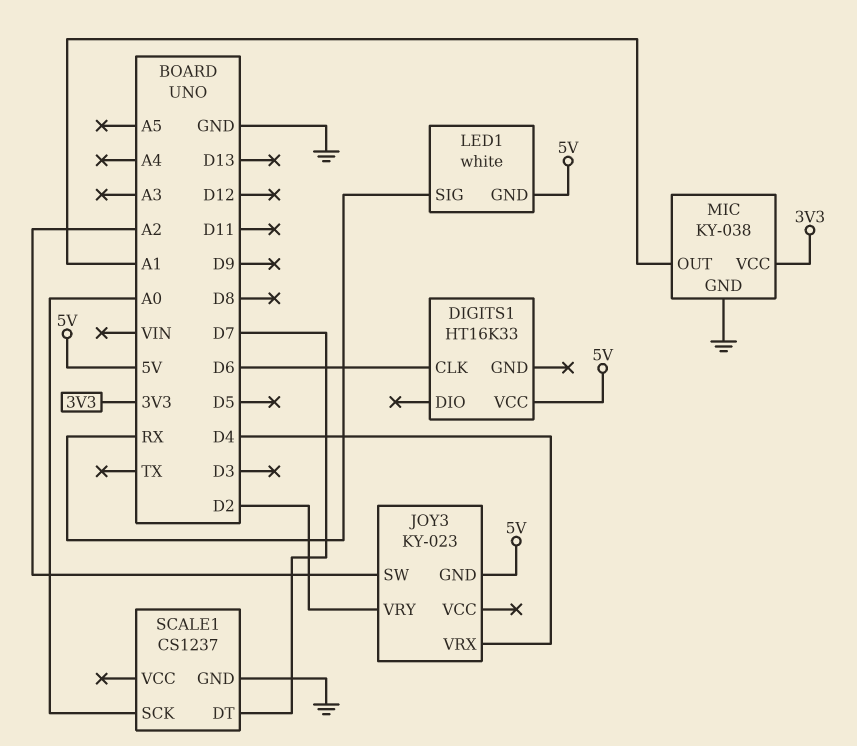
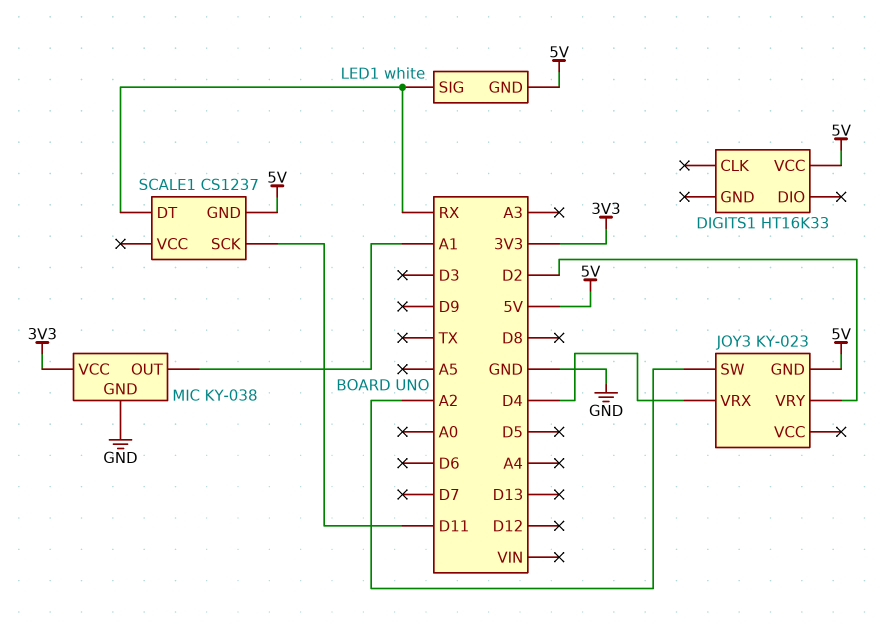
DIGITS1 pin CLK: D6 -> none
SCALE1 pin DT: D7 -> RX
SCALE1 pin GND: GND -> 5V
SCALE1 pin SCK: A0 -> D11

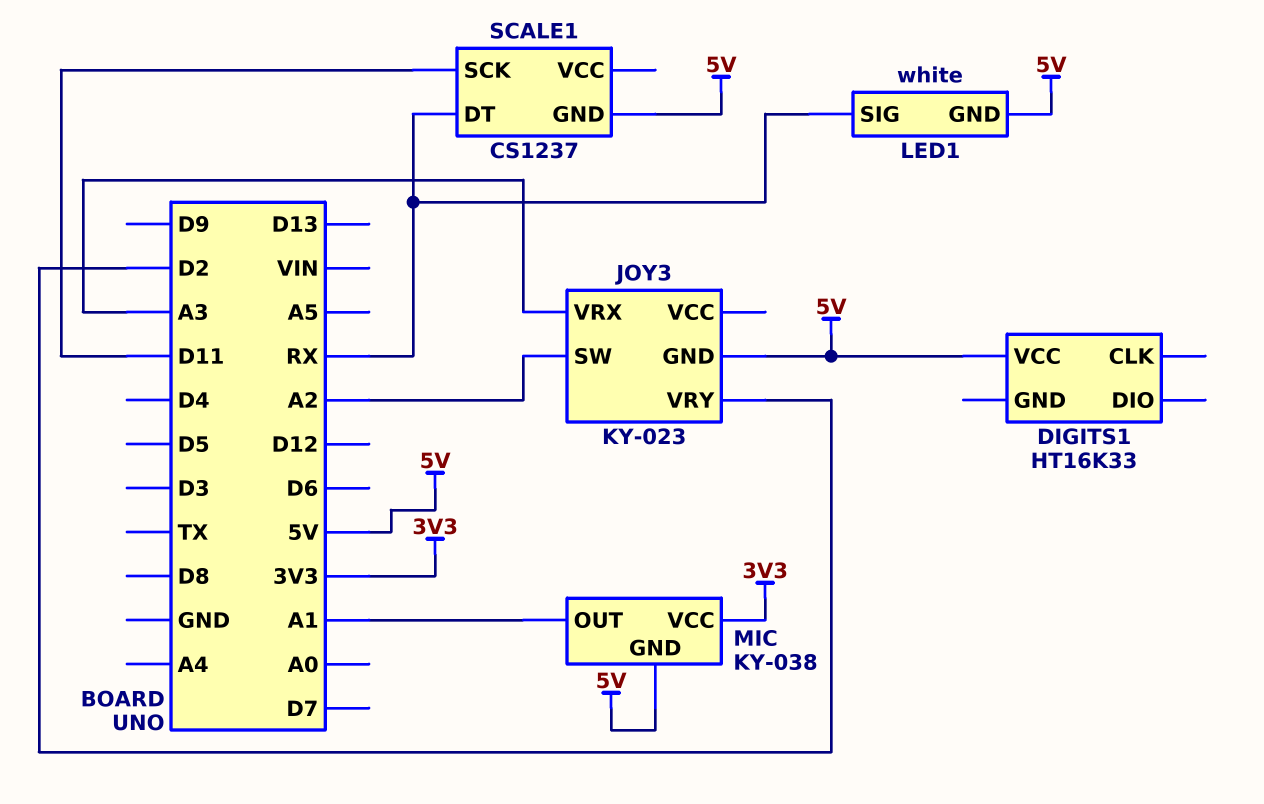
JOY3 pin VRX: D4 -> A3
MIC pin GND: GND -> 5V

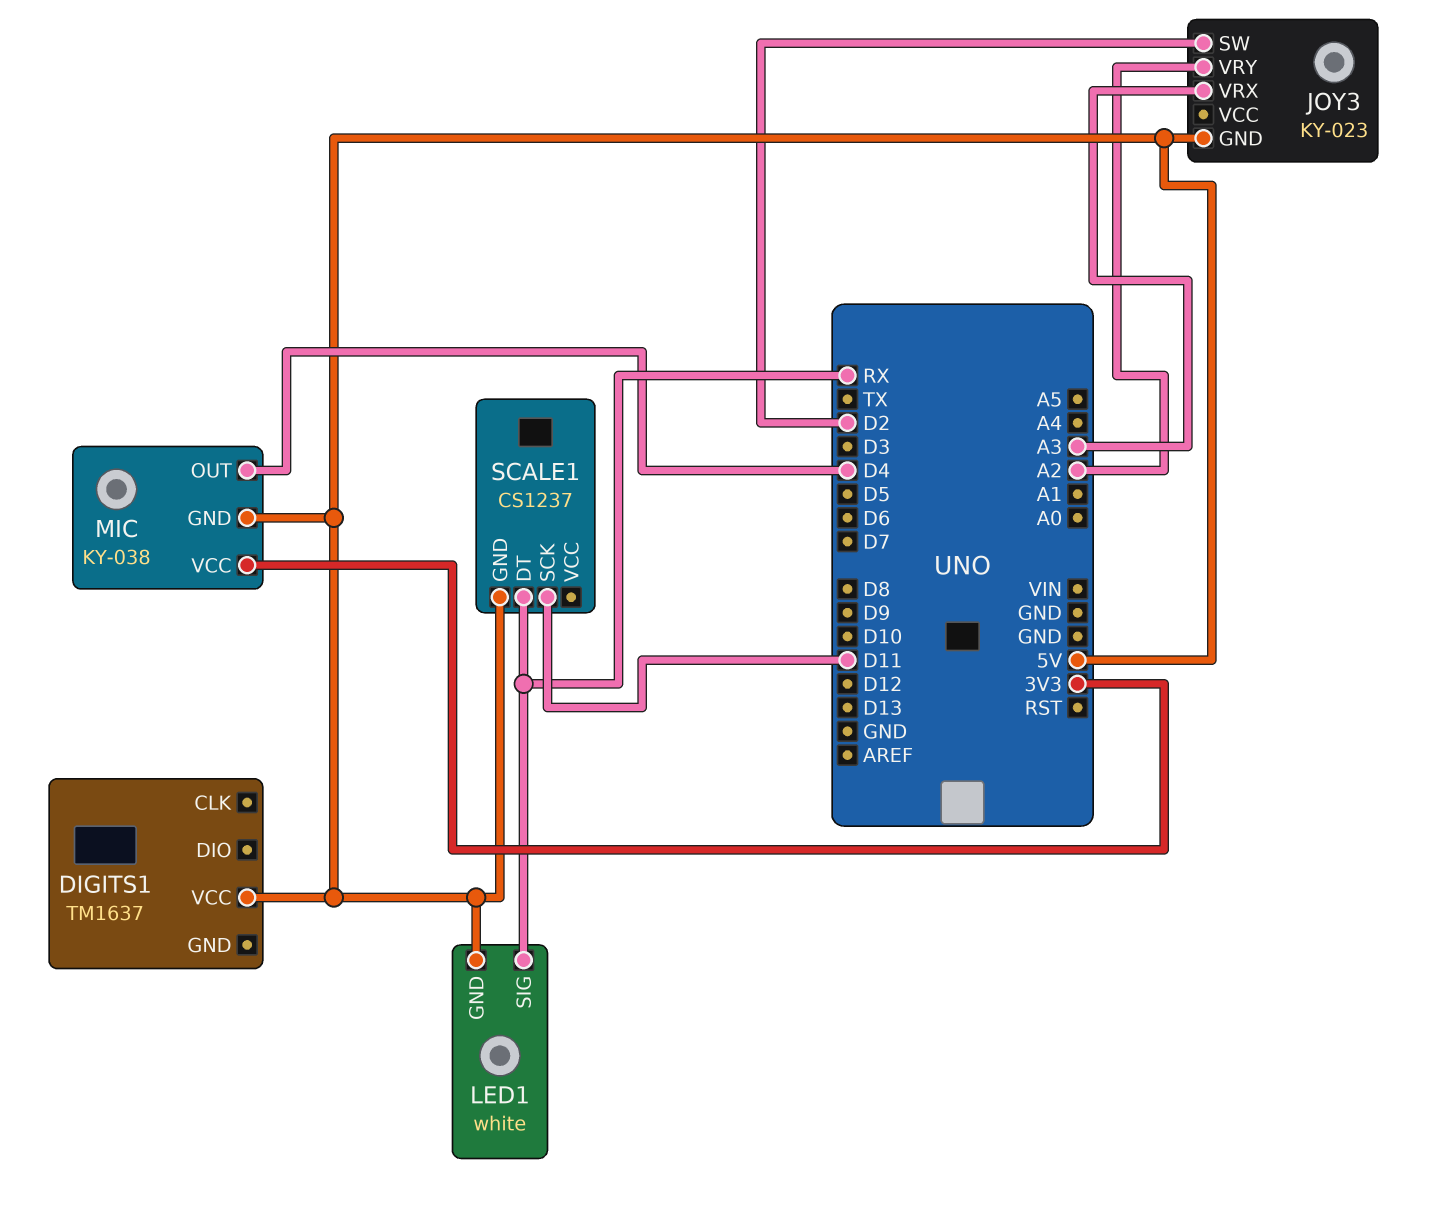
DIGITS1: HT16K33 -> TM1637
JOY3 pin SW: A2 -> D2
JOY3 pin VRY: D2 -> A2
MIC pin OUT: A1 -> D4

